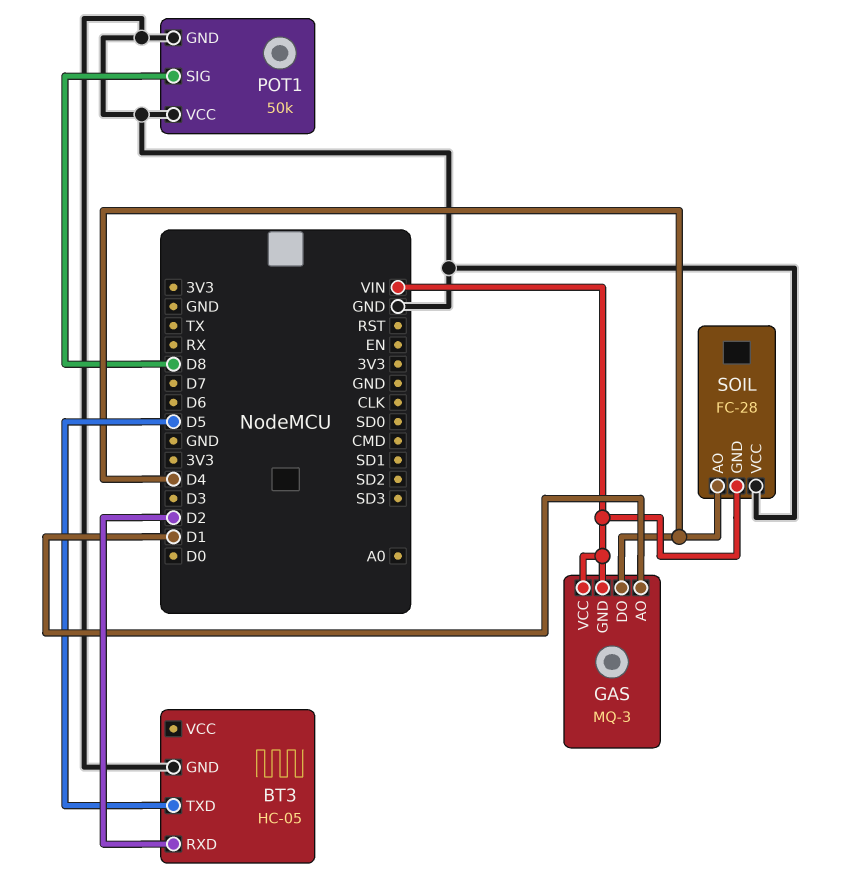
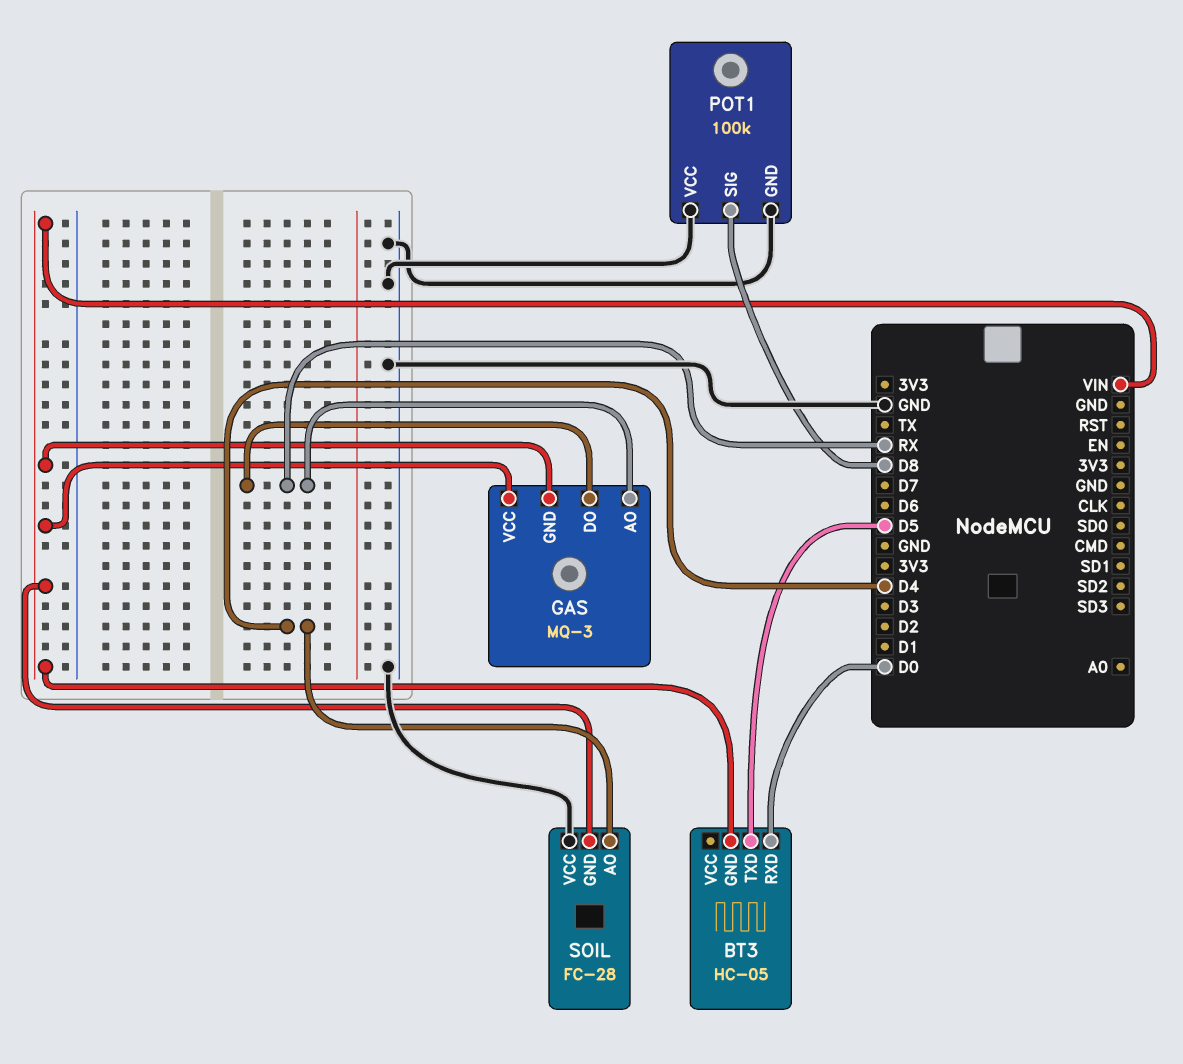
BT3 pin GND: GND -> VIN
BT3 pin RXD: D2 -> D0
GAS pin AO: D1 -> RX
GAS pin DO: D4 -> RX
POT1: 50k -> 100k

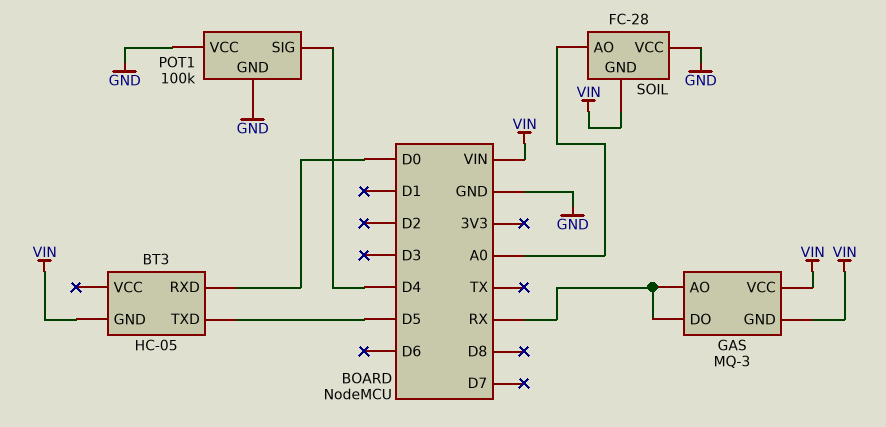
POT1 pin SIG: D8 -> D4
SOIL pin AO: D4 -> A0

